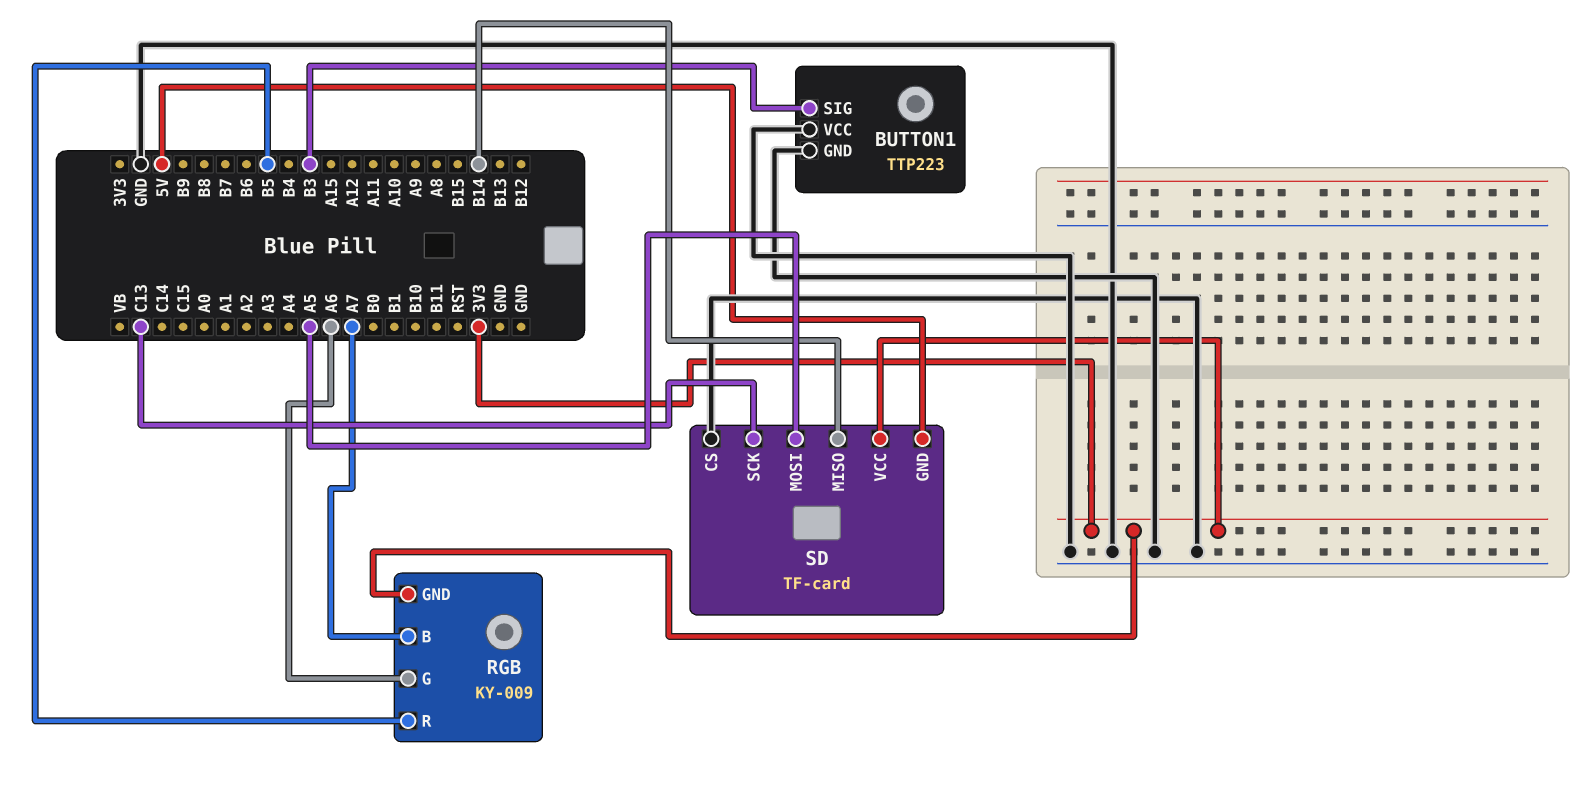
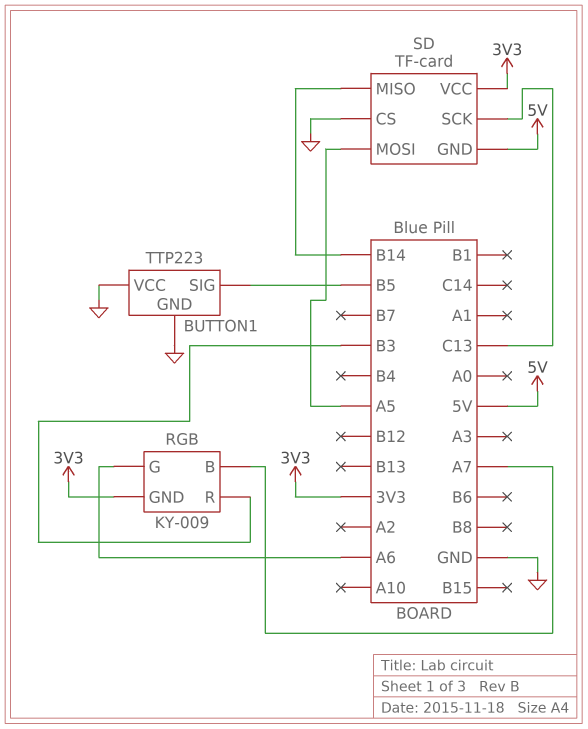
BUTTON1 pin SIG: B3 -> B5
RGB pin R: B5 -> B3

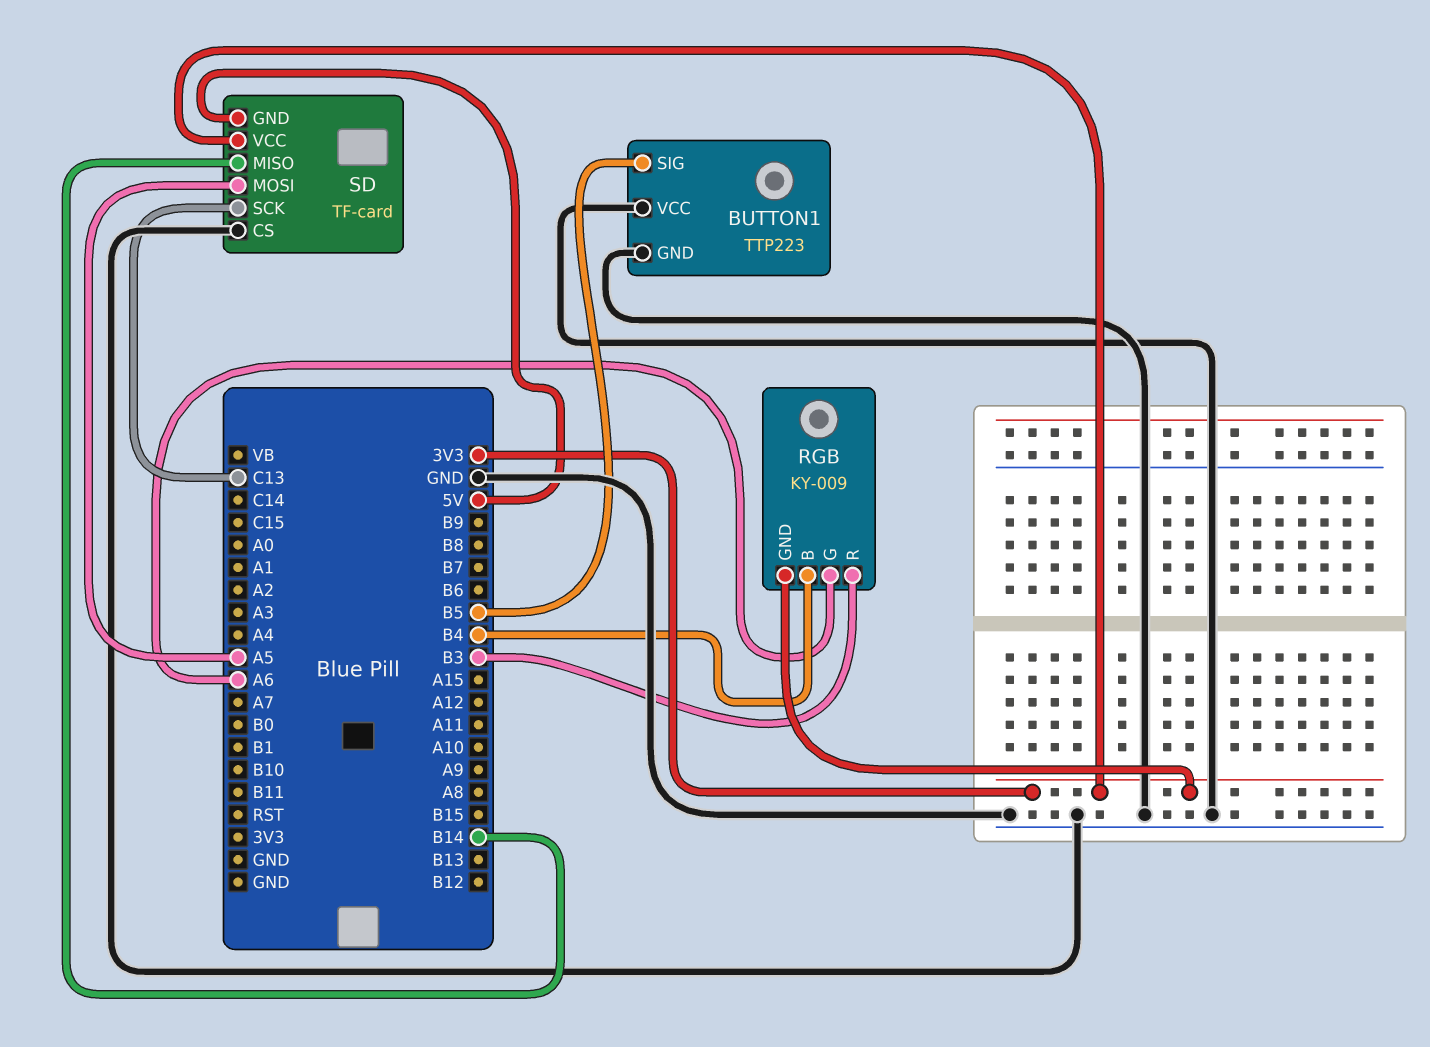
RGB pin B: A7 -> B4

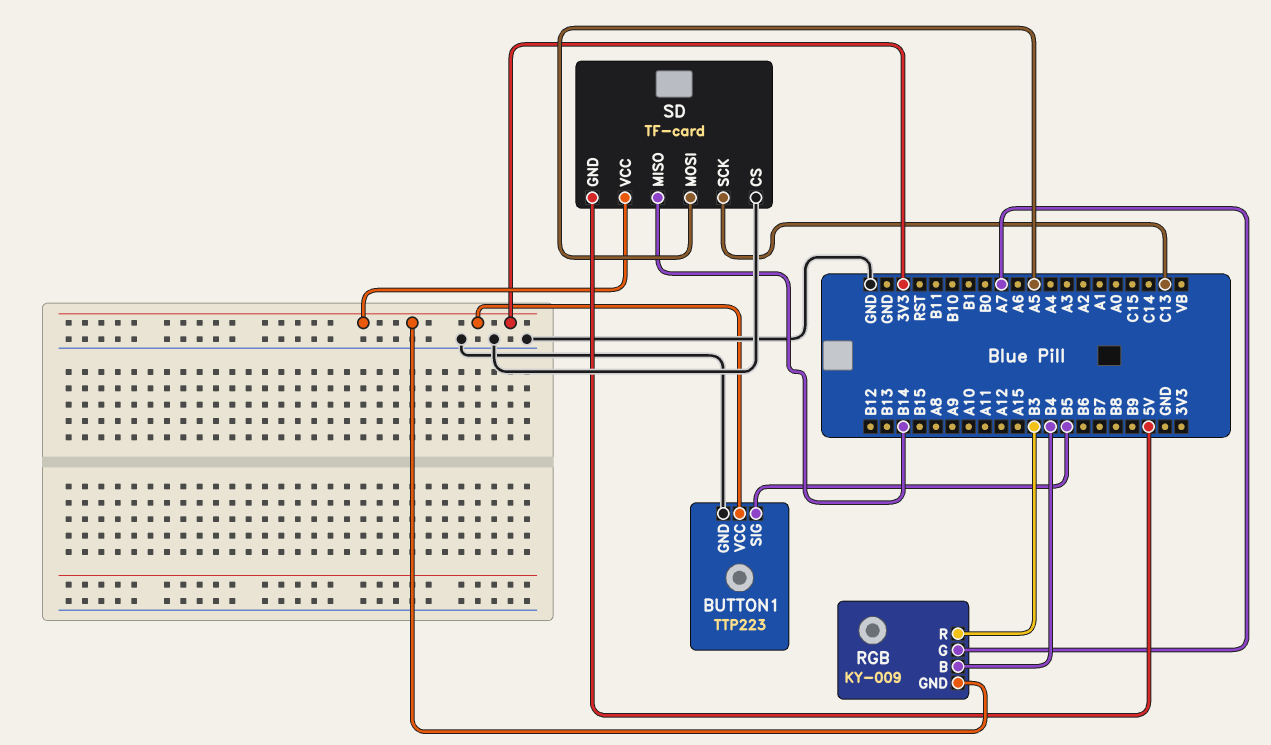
BUTTON1 pin VCC: GND -> 3V3
RGB pin G: A6 -> A7

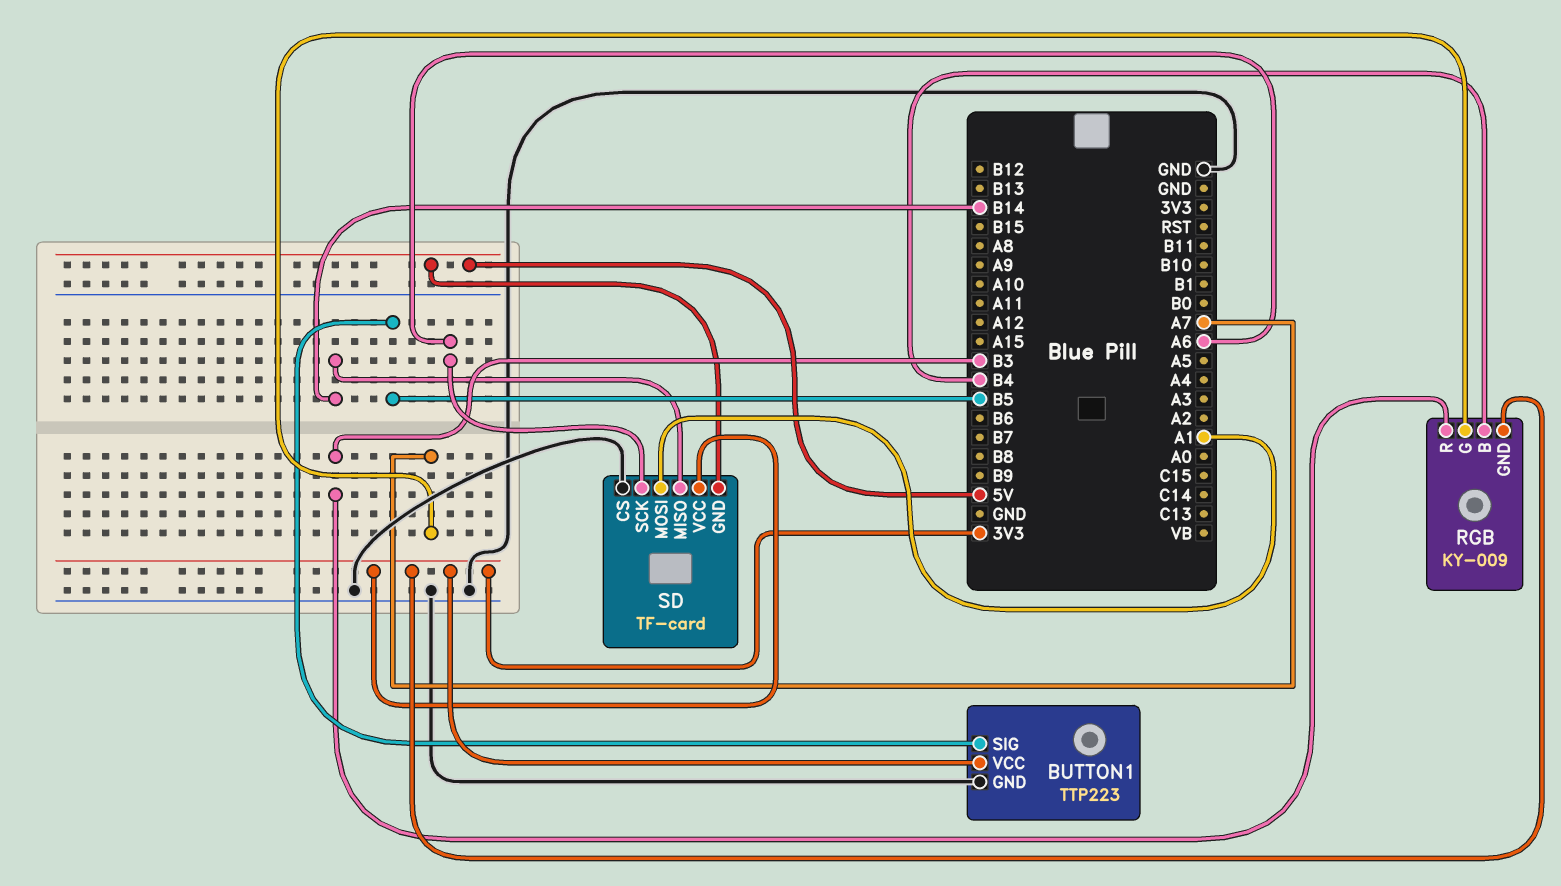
SD pin MOSI: A5 -> A1
SD pin SCK: C13 -> A6

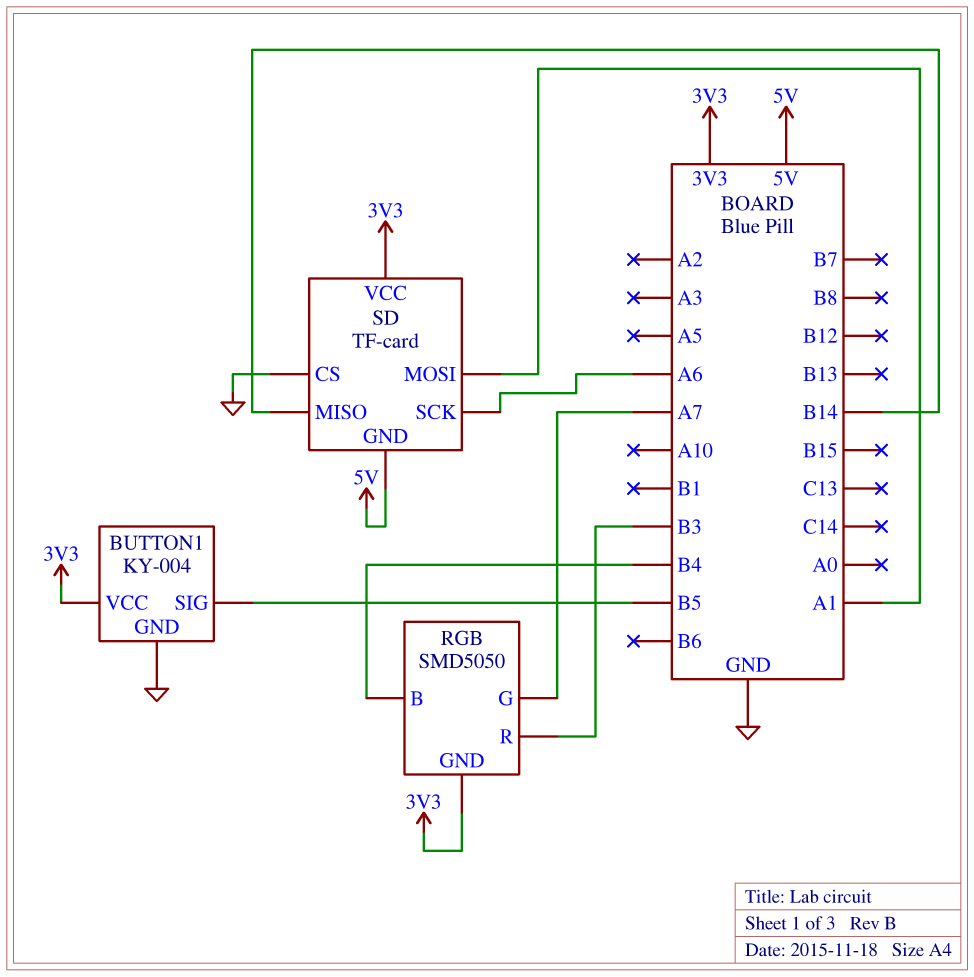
BUTTON1: TTP223 -> KY-004
RGB: KY-009 -> SMD5050

